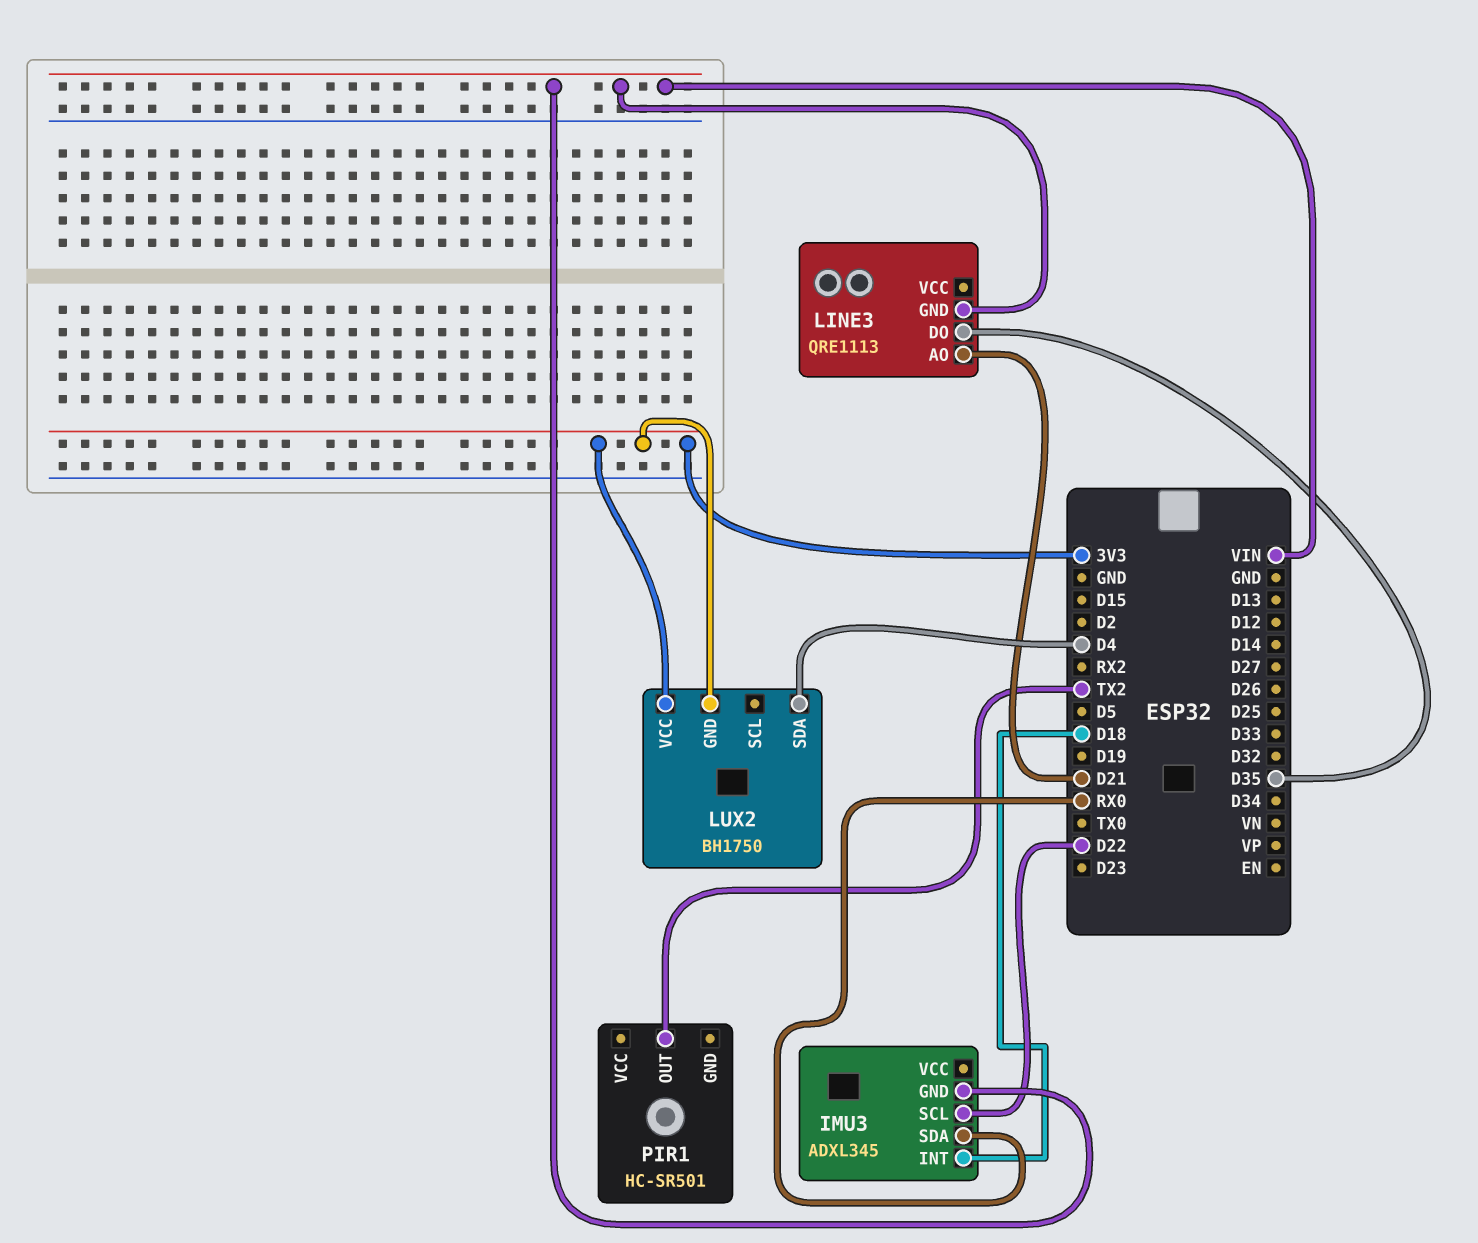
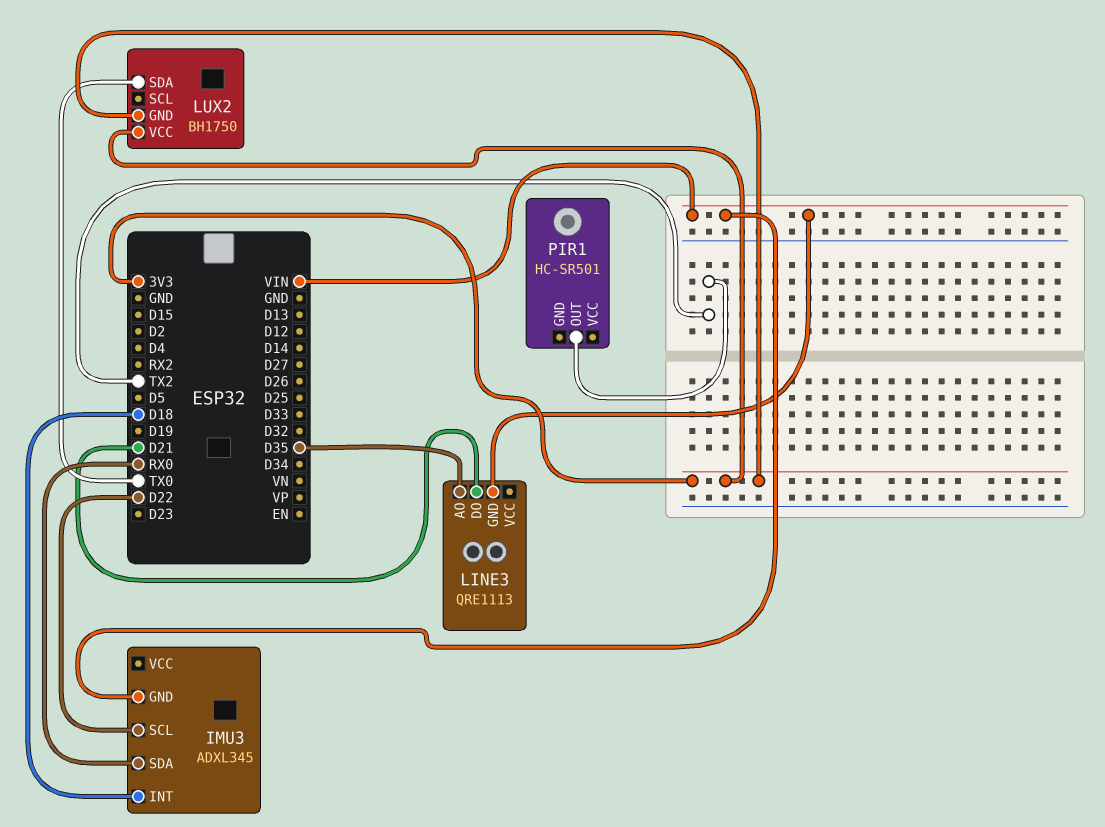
LINE3 pin AO: D21 -> D35
LINE3 pin DO: D35 -> D21
LUX2 pin SDA: D4 -> TX0

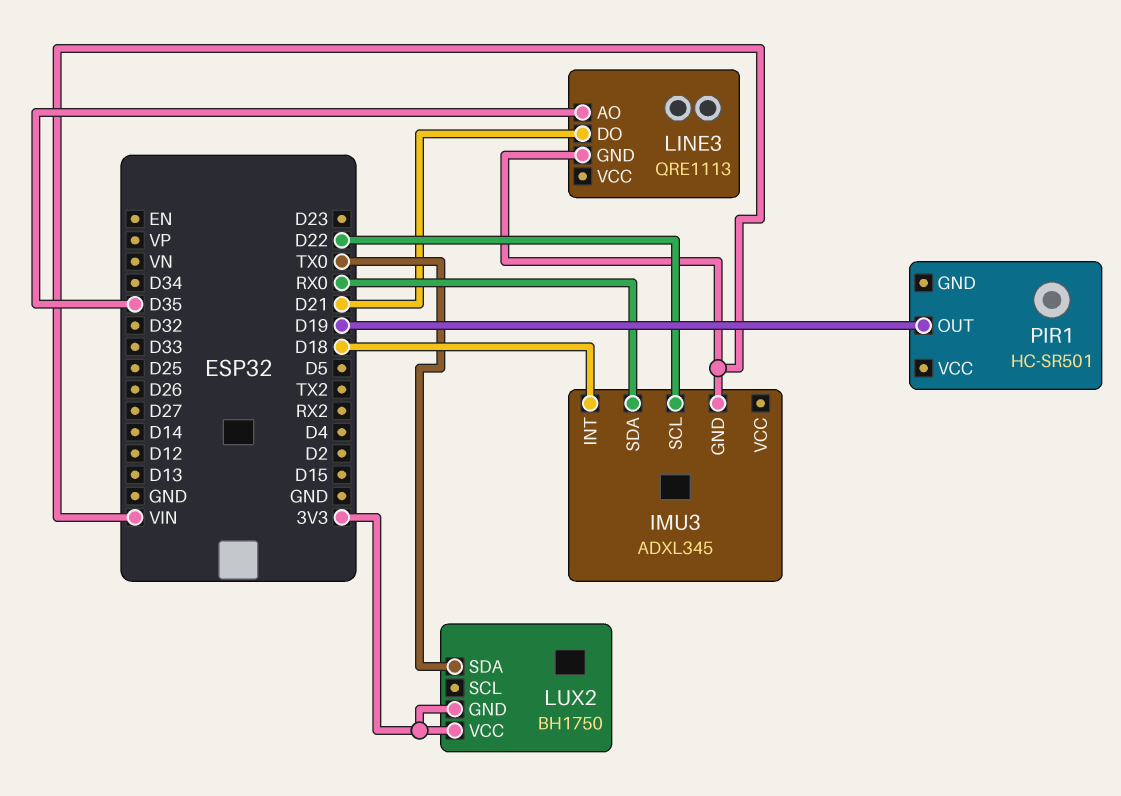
PIR1 pin OUT: TX2 -> D19

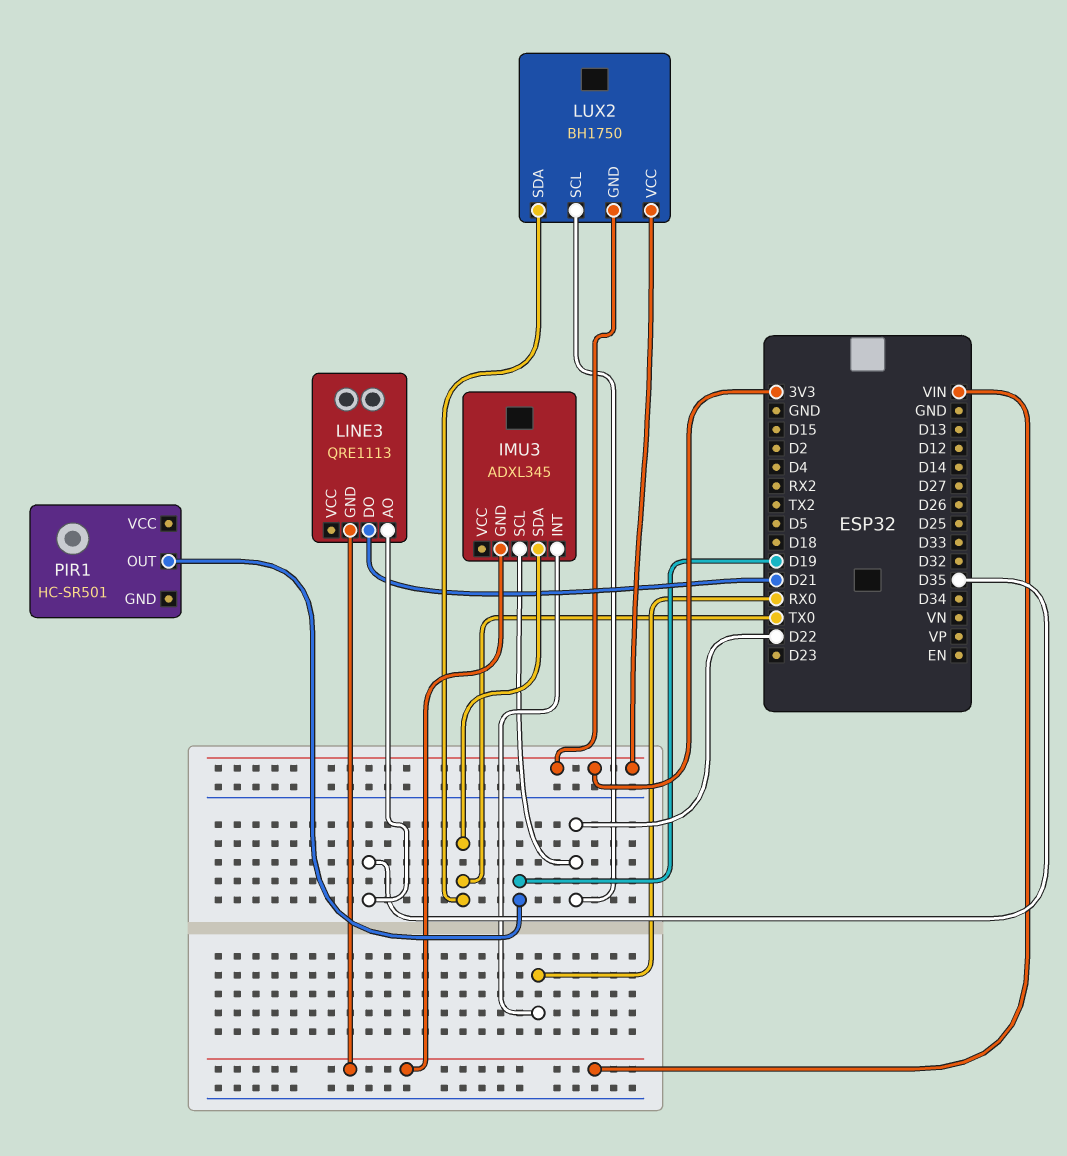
IMU3 pin INT: D18 -> RX0
IMU3 pin SDA: RX0 -> TX0
LUX2 pin SCL: none -> D22

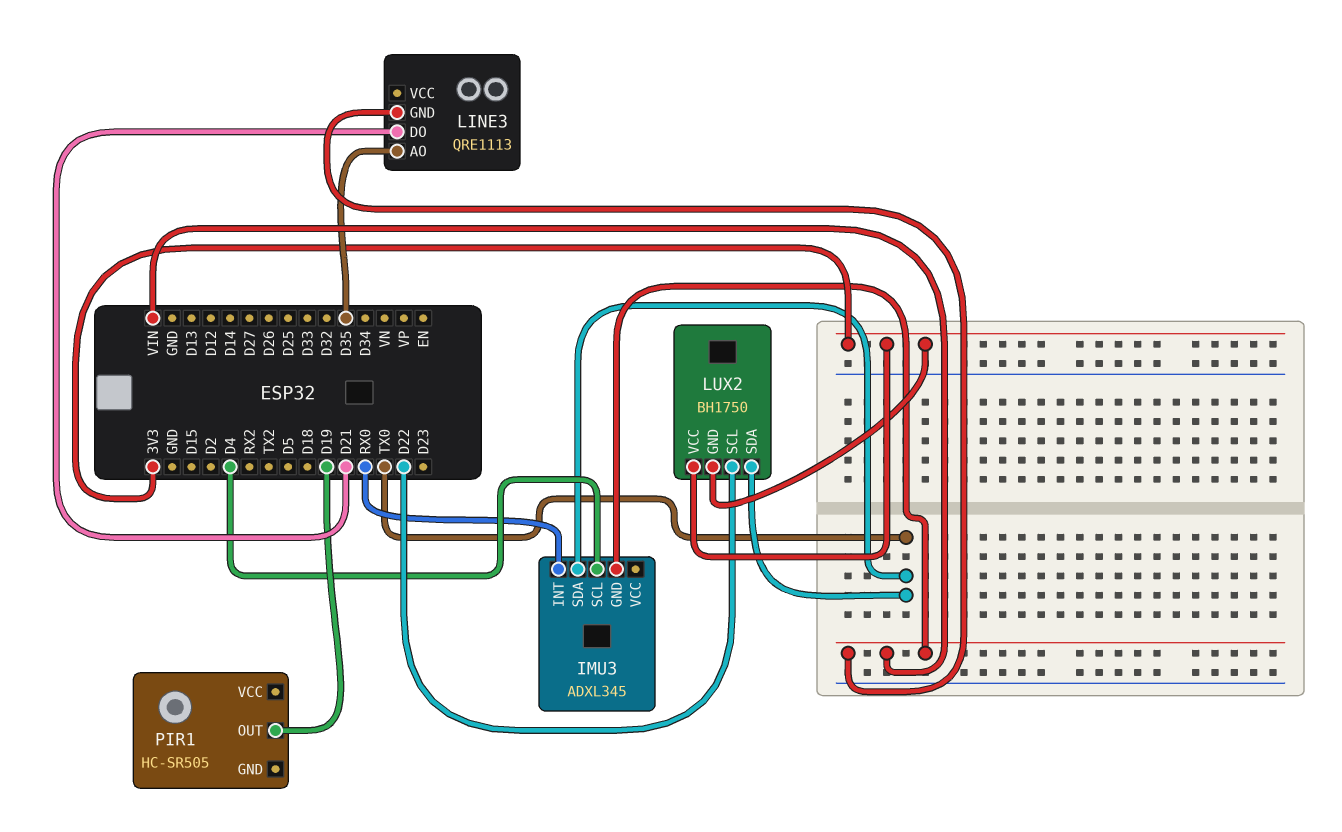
IMU3 pin SCL: D22 -> D4
PIR1: HC-SR501 -> HC-SR505

